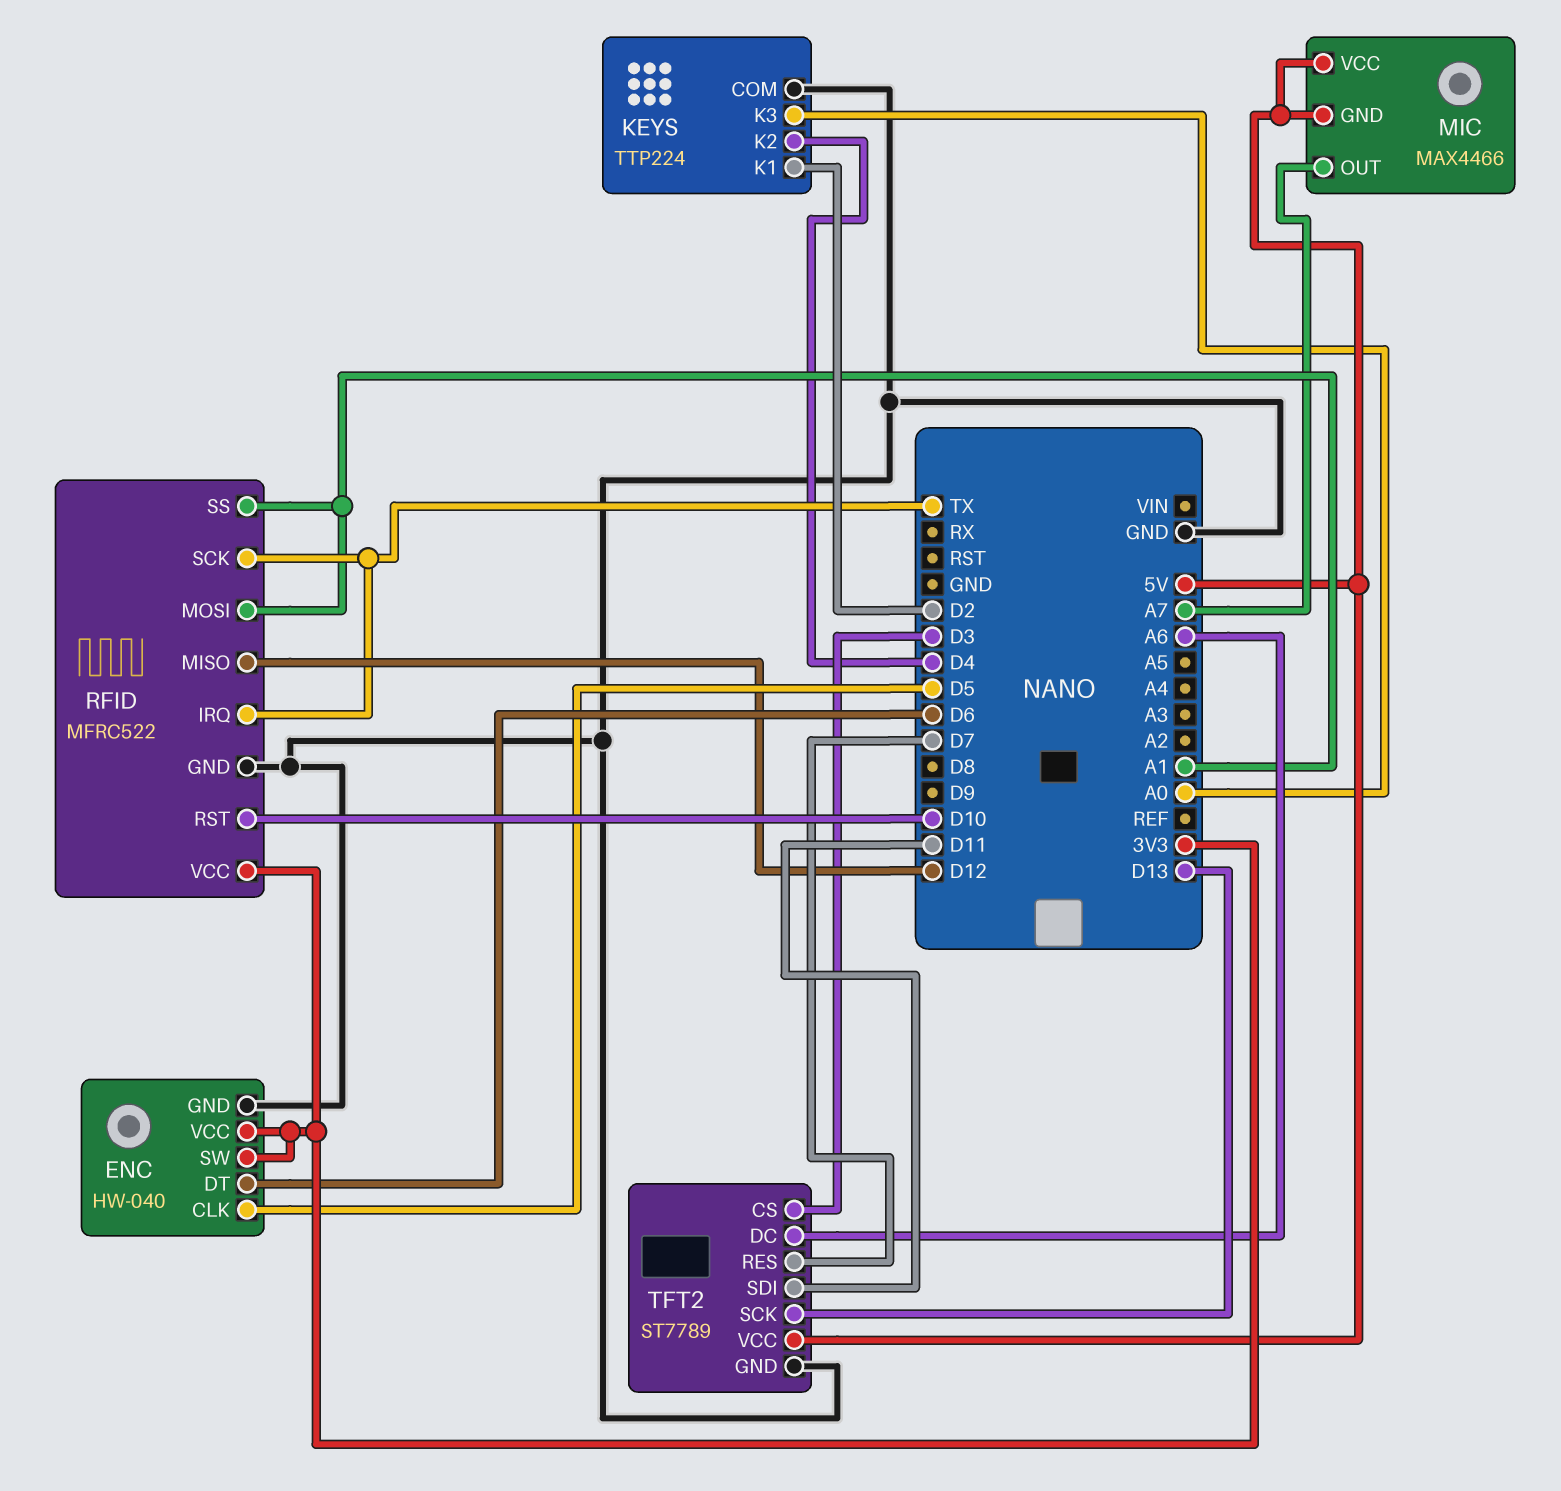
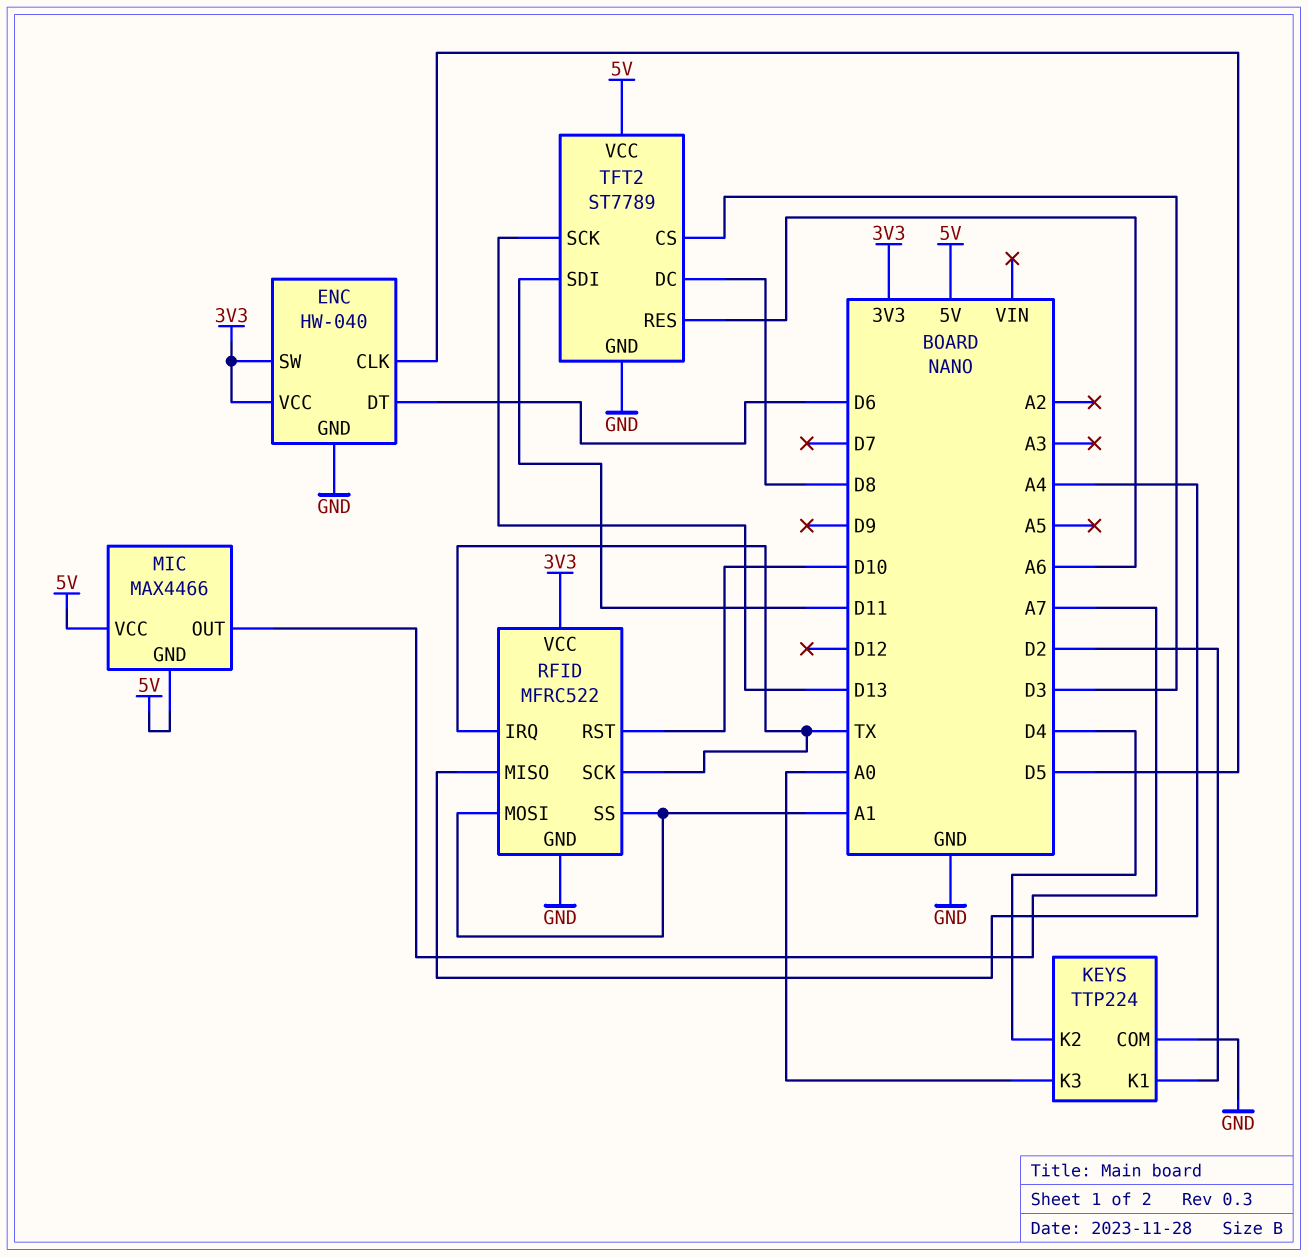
RFID pin MISO: D12 -> A4
TFT2 pin DC: A6 -> D8
TFT2 pin RES: D7 -> A6

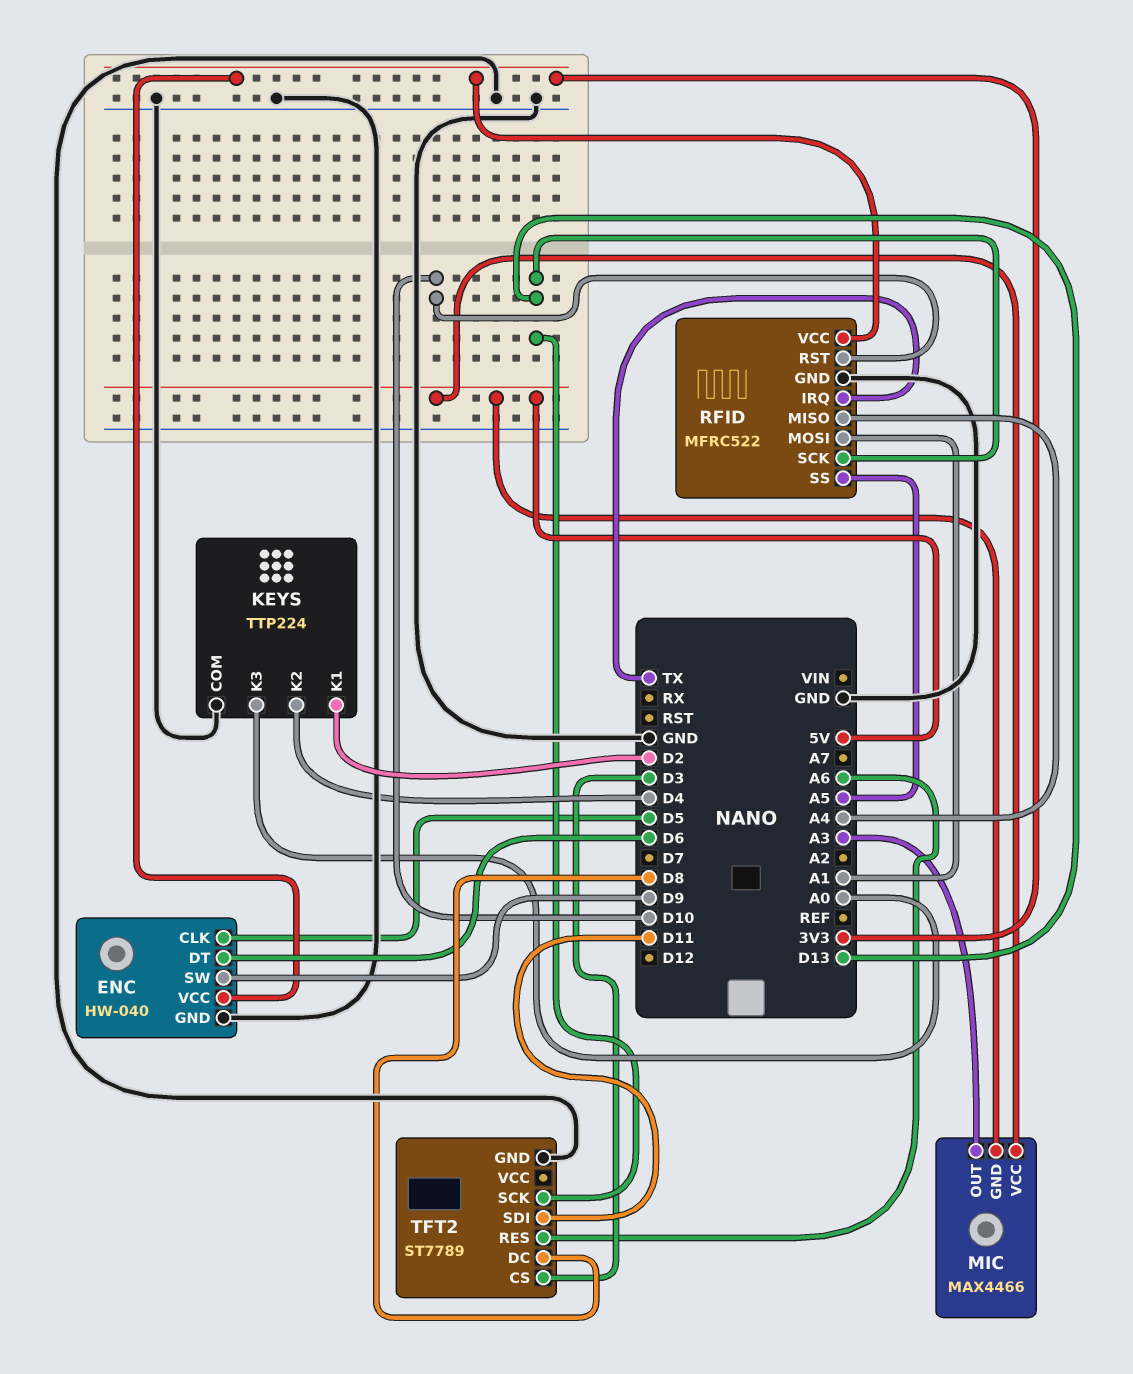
ENC pin SW: 3V3 -> D9
MIC pin OUT: A7 -> A3
RFID pin SCK: TX -> D13
RFID pin SS: A1 -> A5
TFT2 pin VCC: 5V -> none

